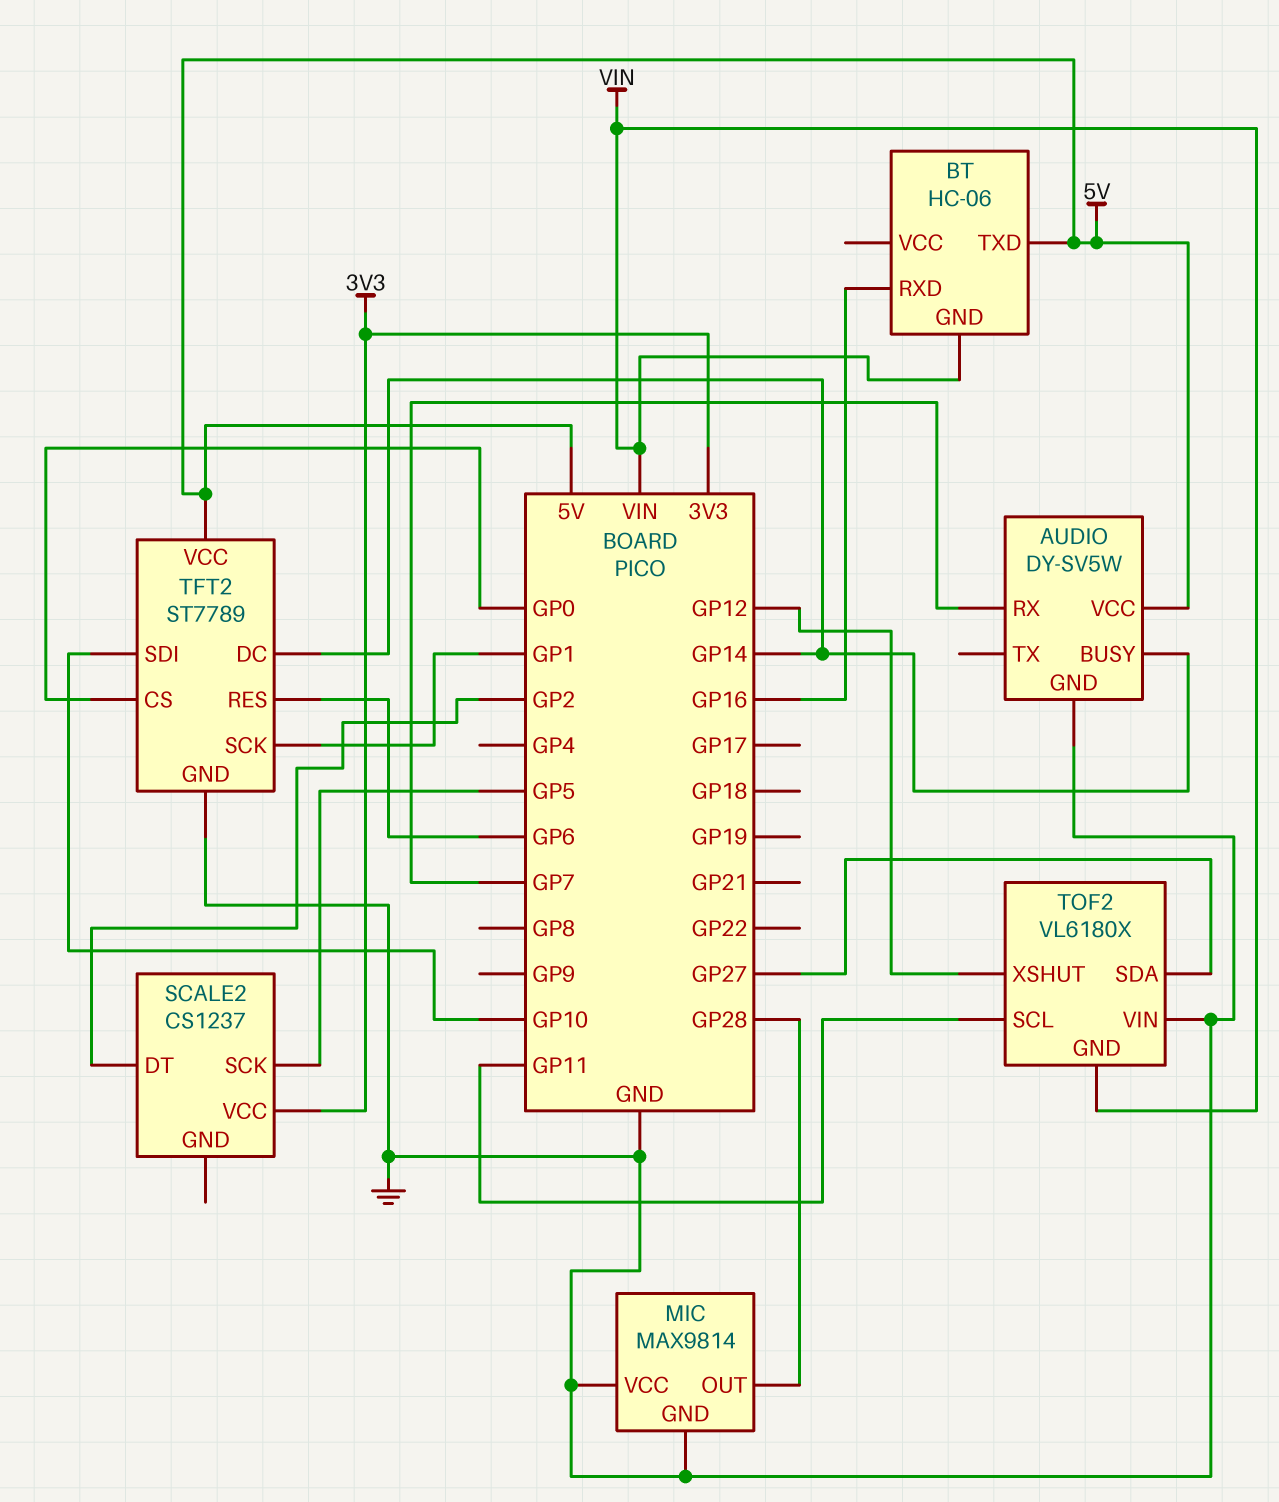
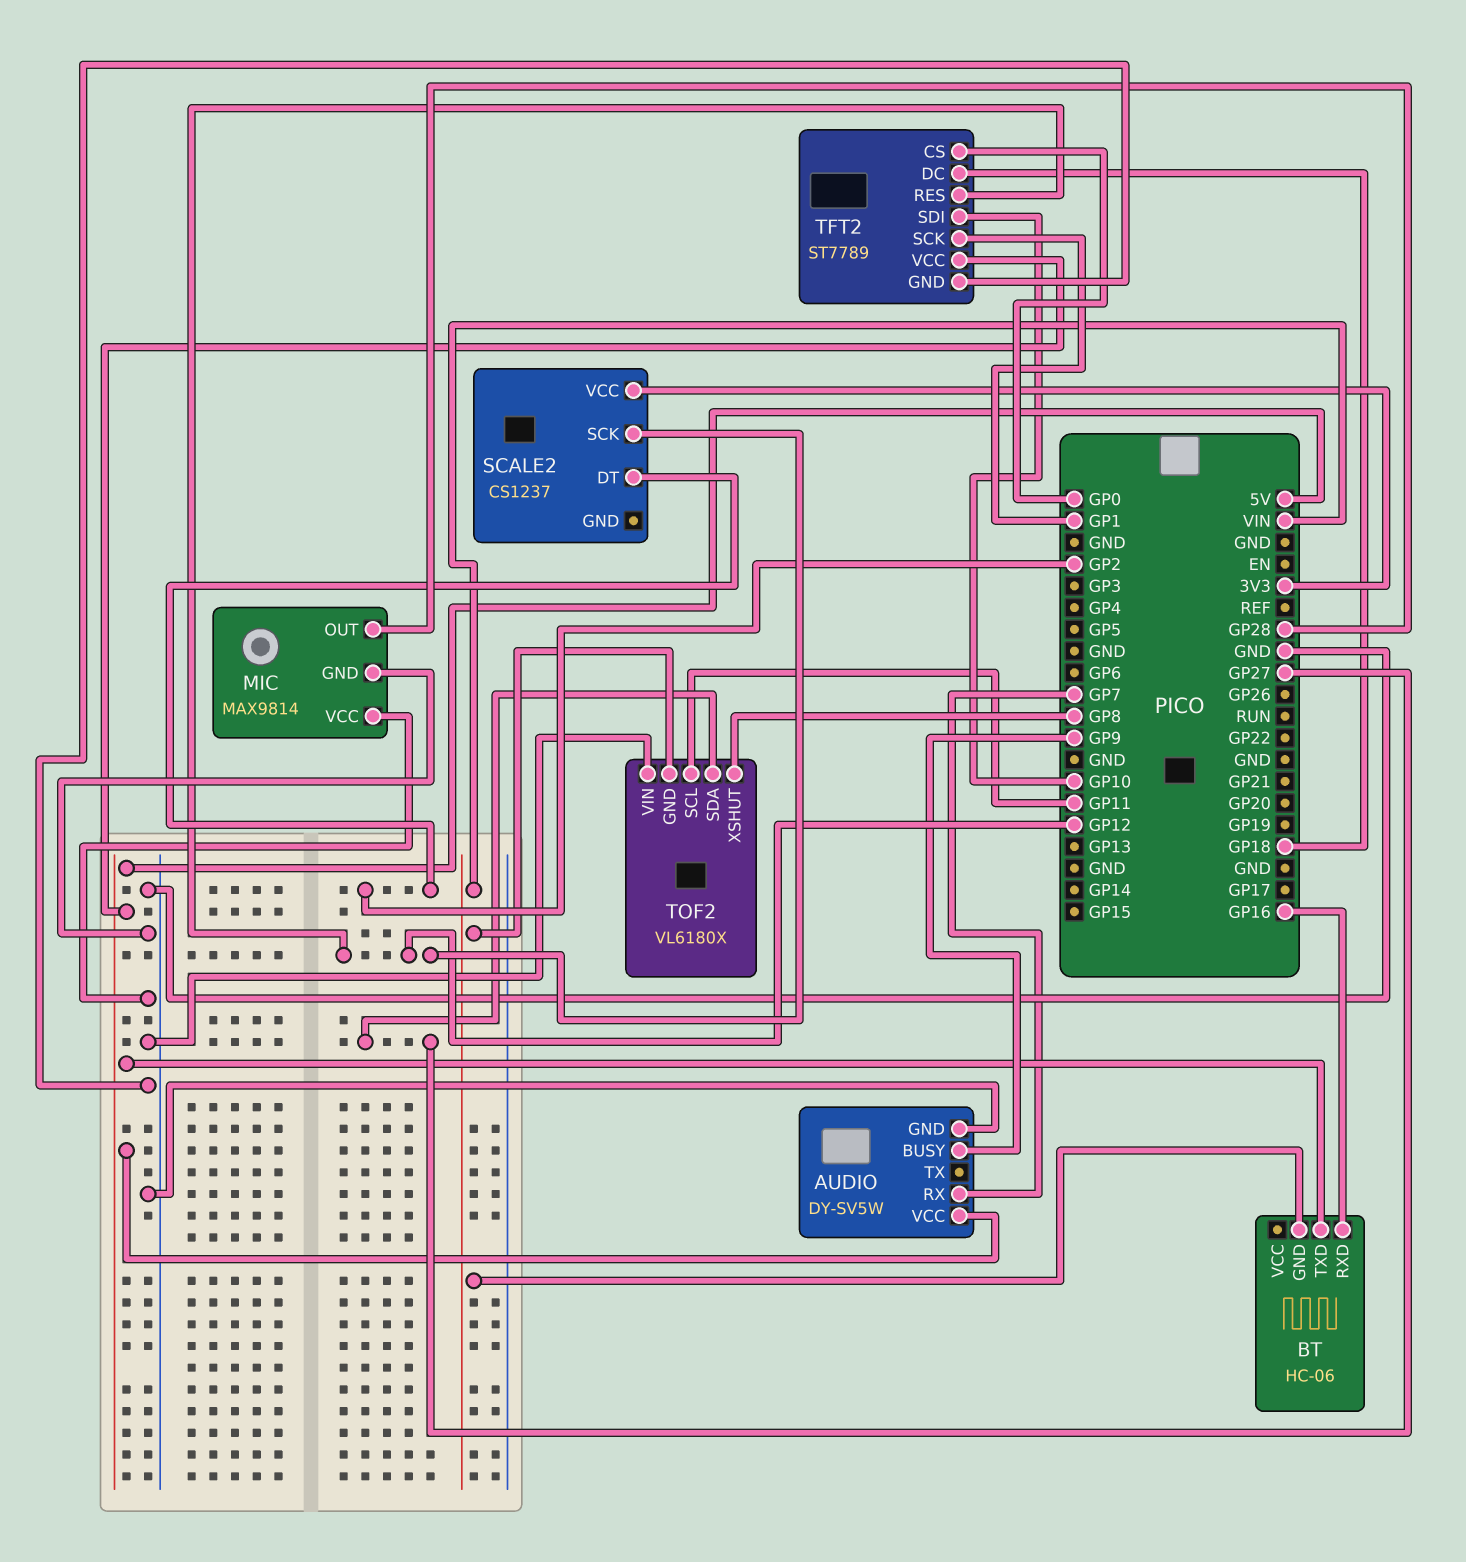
AUDIO pin BUSY: GP14 -> GP9
SCALE2 pin SCK: GP5 -> GP12
TFT2 pin DC: GP14 -> GP18
TFT2 pin RES: GP6 -> GP12
TOF2 pin XSHUT: GP12 -> GP8

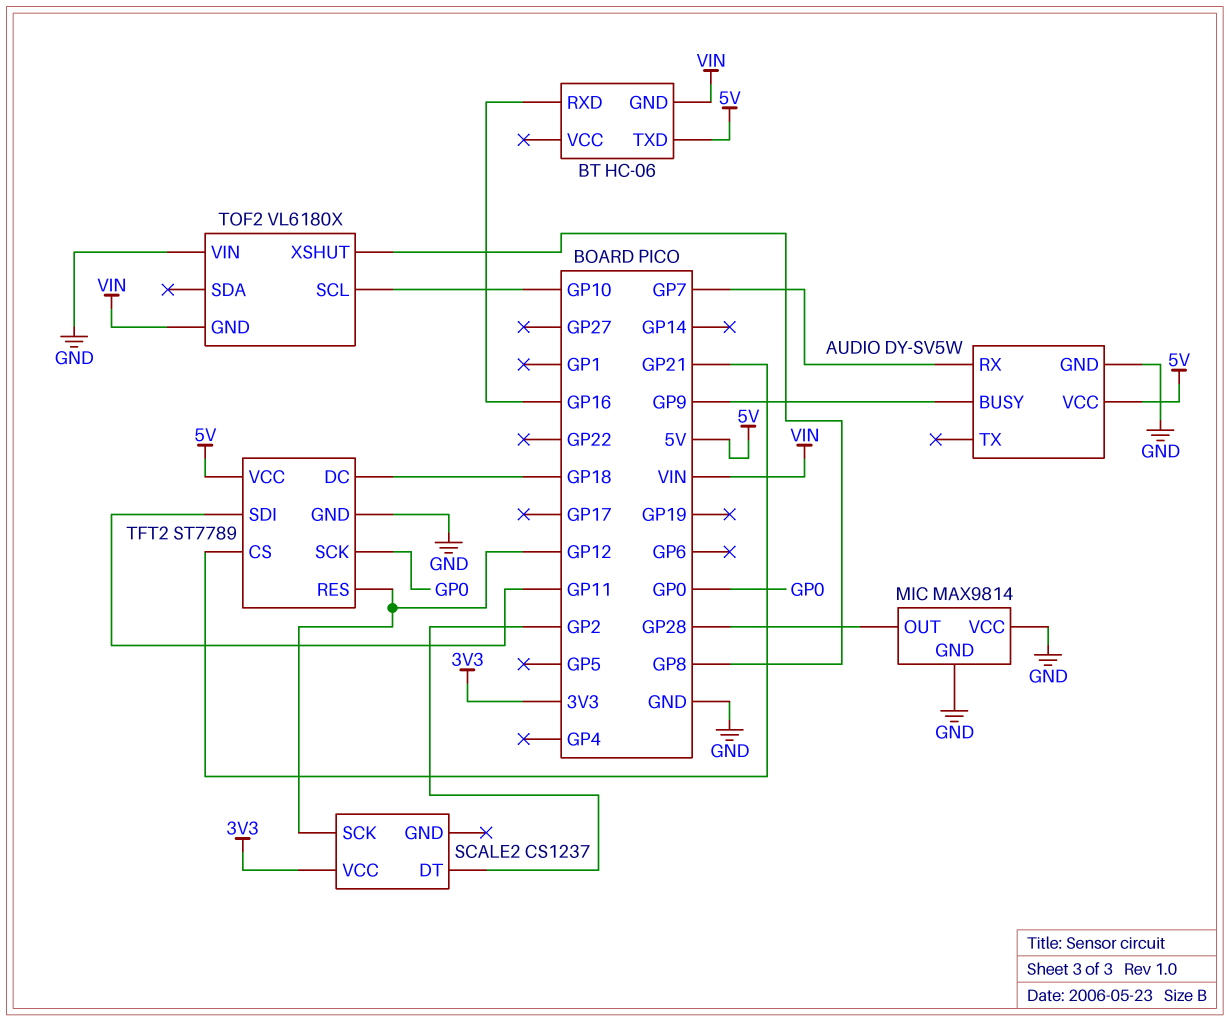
TFT2 pin CS: GP0 -> GP21
TFT2 pin SCK: GP1 -> GP0
TFT2 pin SDI: GP10 -> GP11
TOF2 pin SCL: GP11 -> GP10
TOF2 pin SDA: GP27 -> none

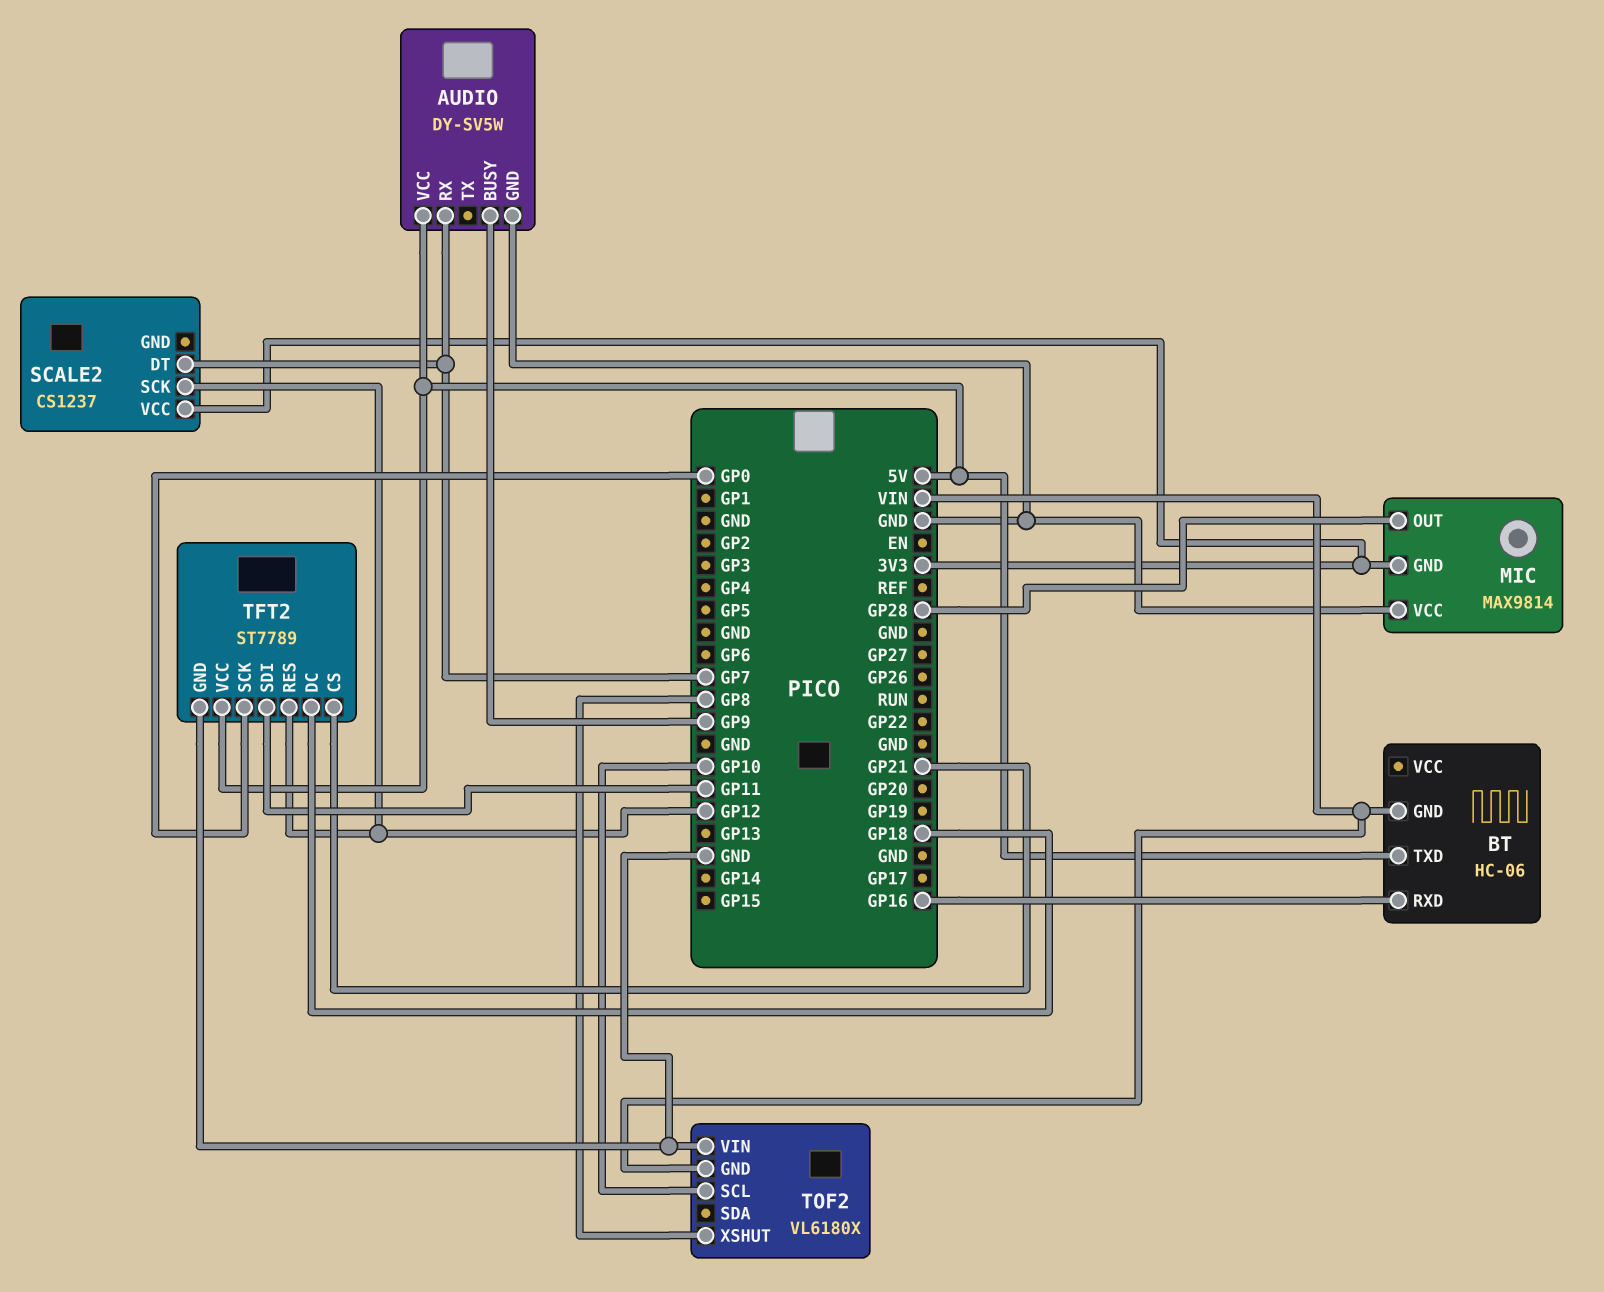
MIC pin GND: GND -> 3V3
SCALE2 pin DT: GP2 -> GP7

